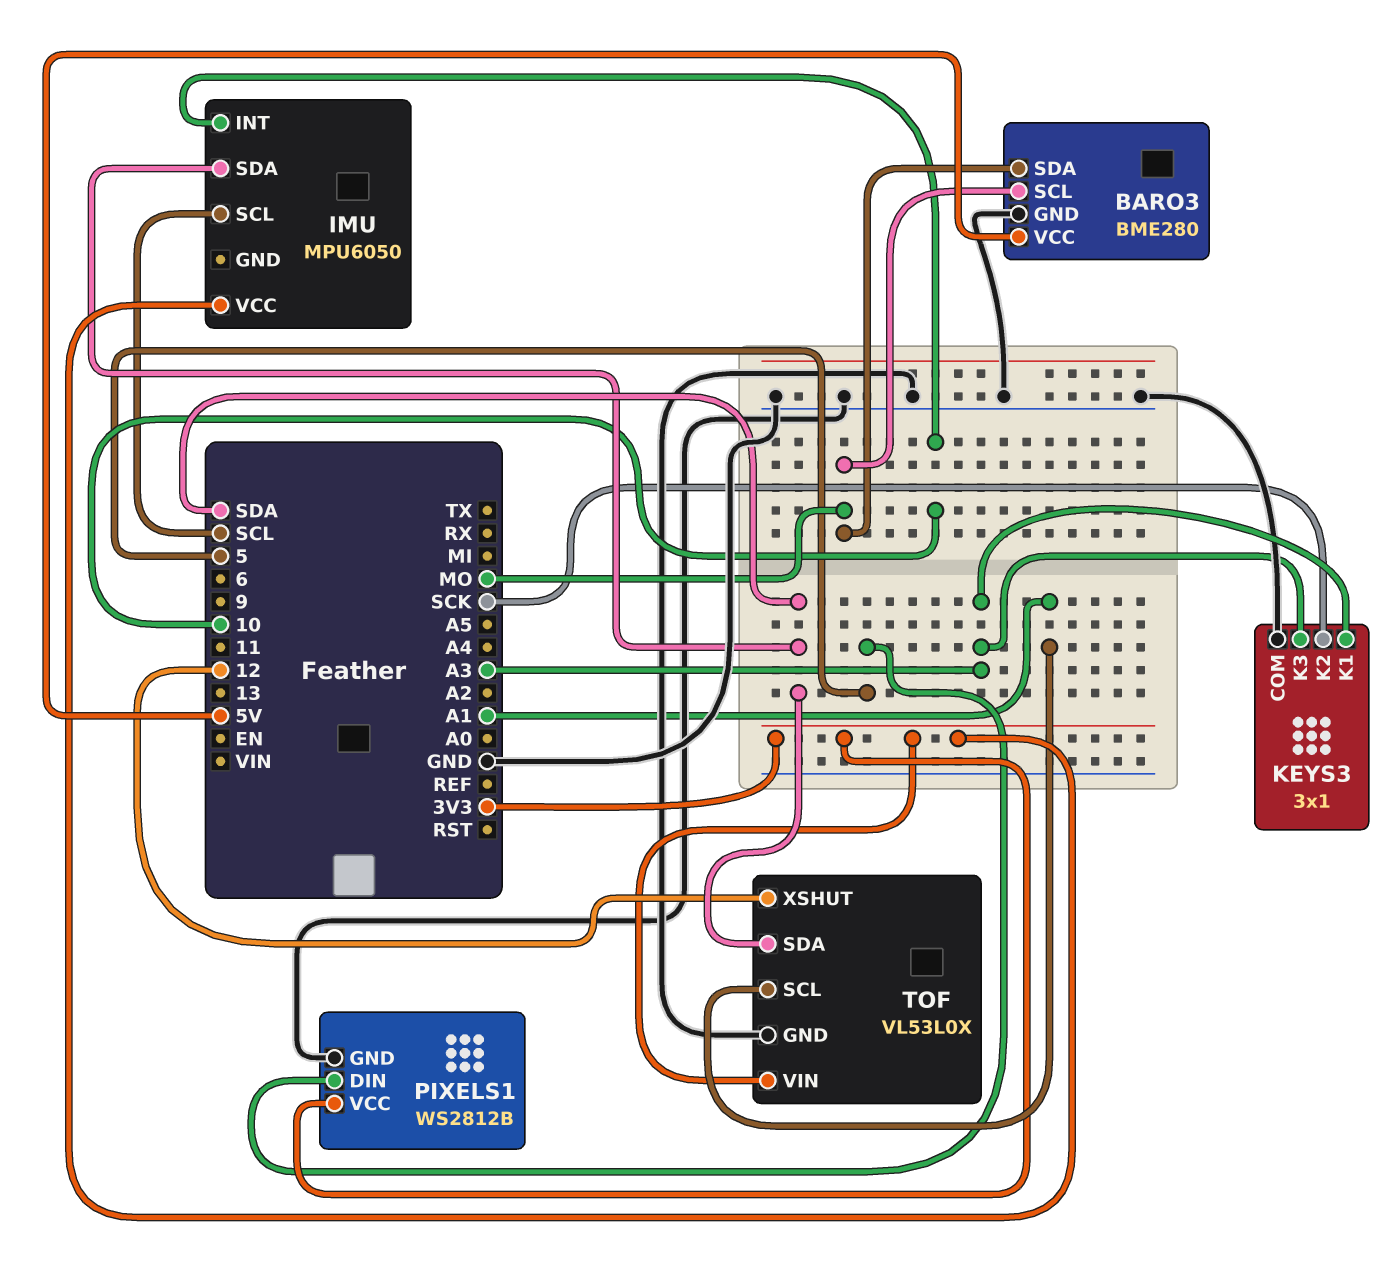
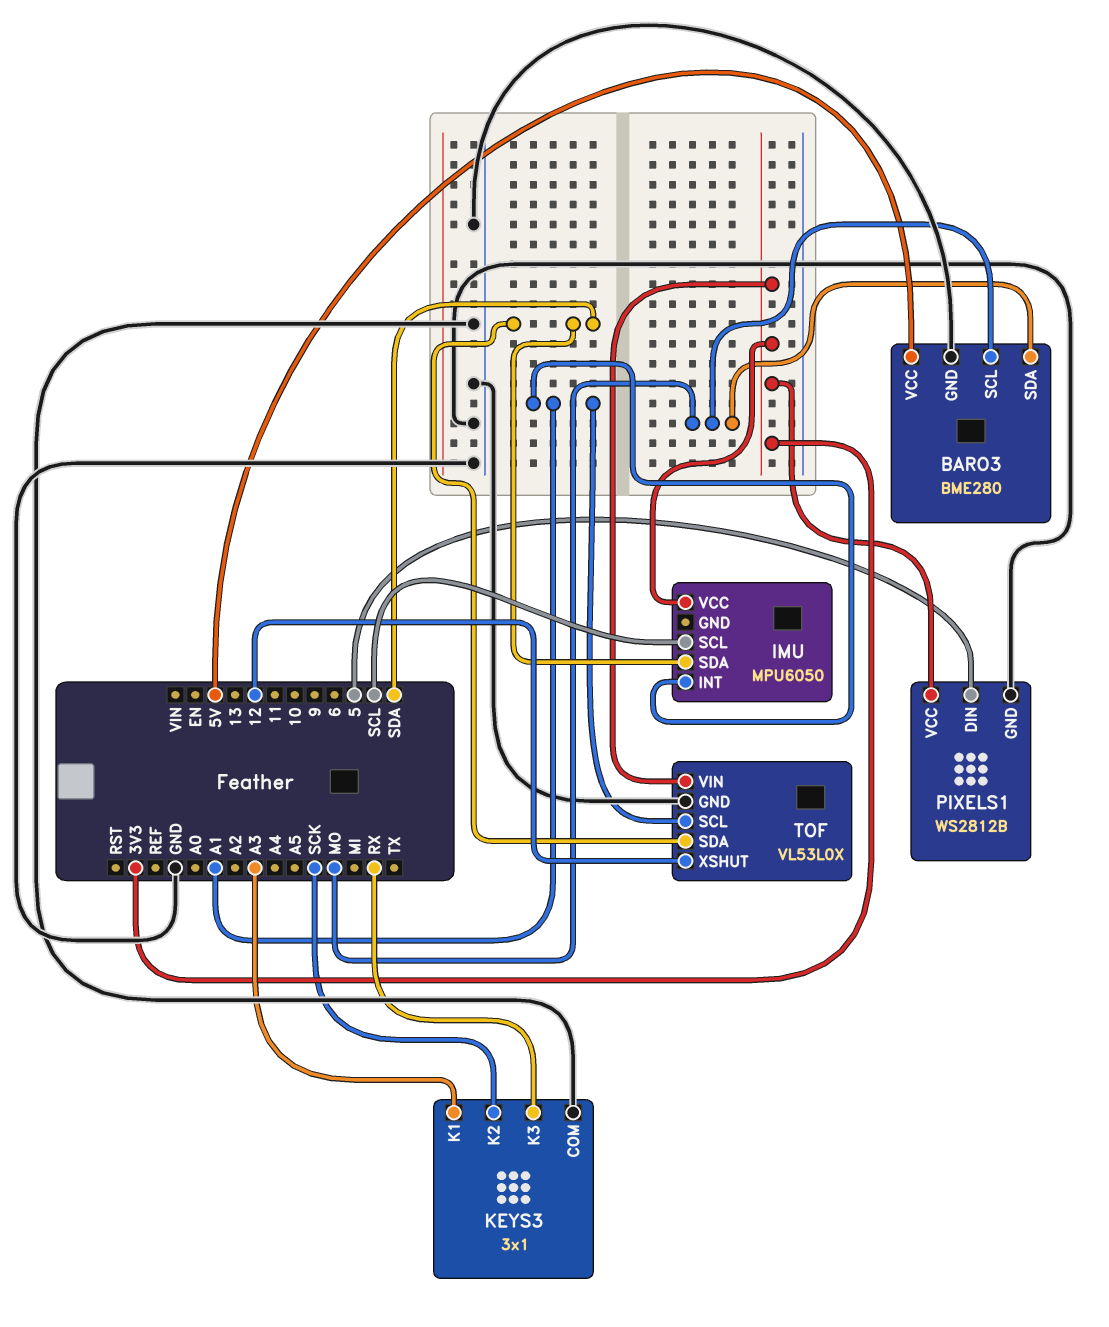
IMU pin INT: 10 -> A1
KEYS3 pin K3: A3 -> RX

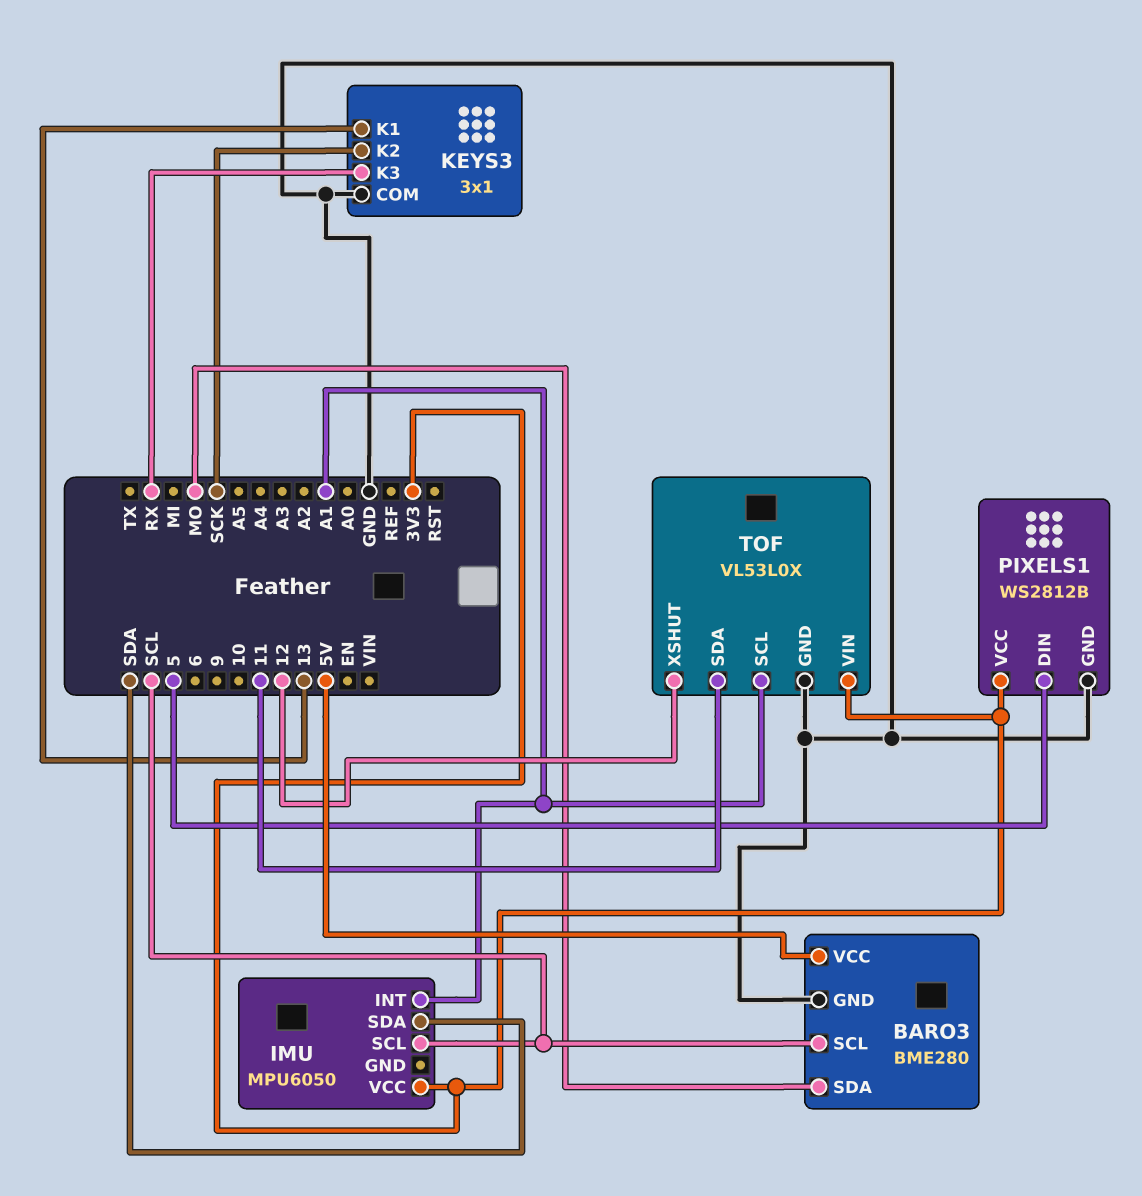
BARO3 pin SCL: MO -> SCL
KEYS3 pin K1: A3 -> 13
TOF pin SDA: SDA -> 11

